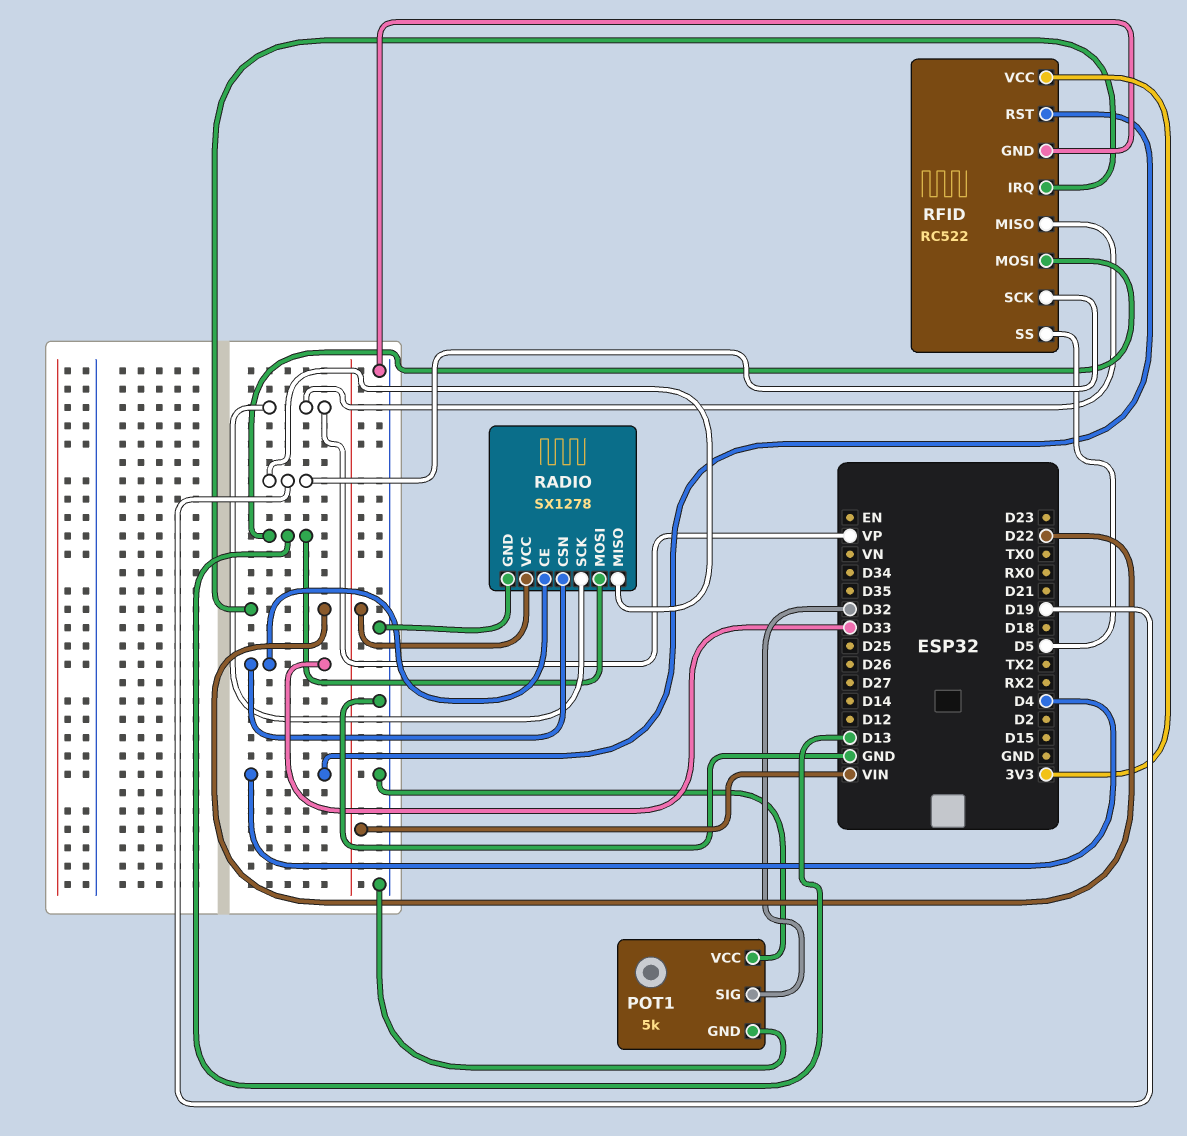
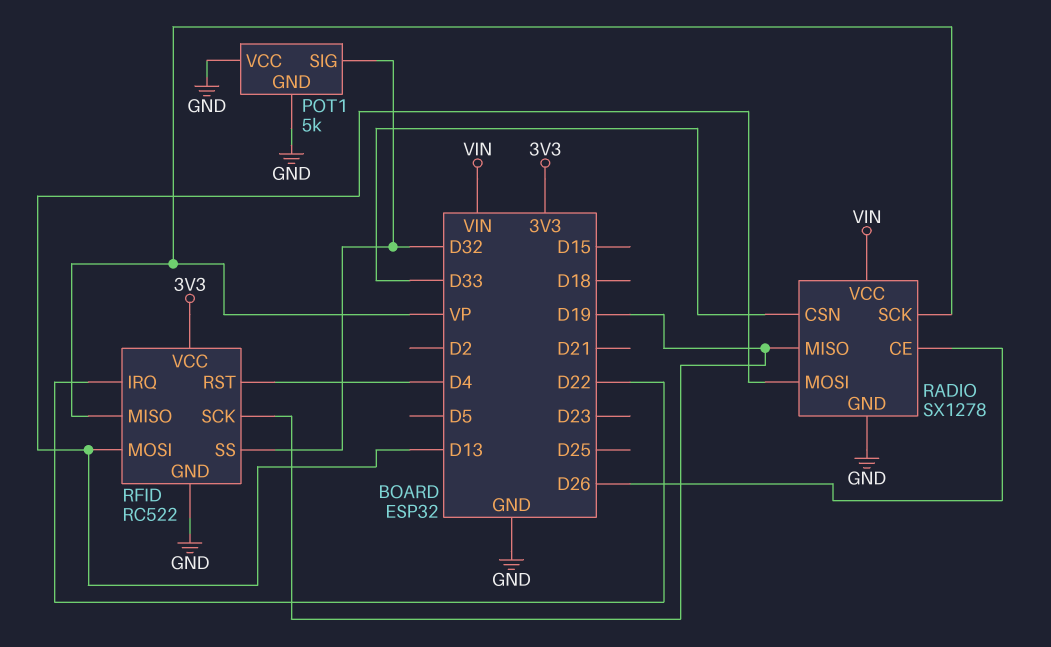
RADIO pin CE: D33 -> D26
RFID pin SS: D5 -> D32

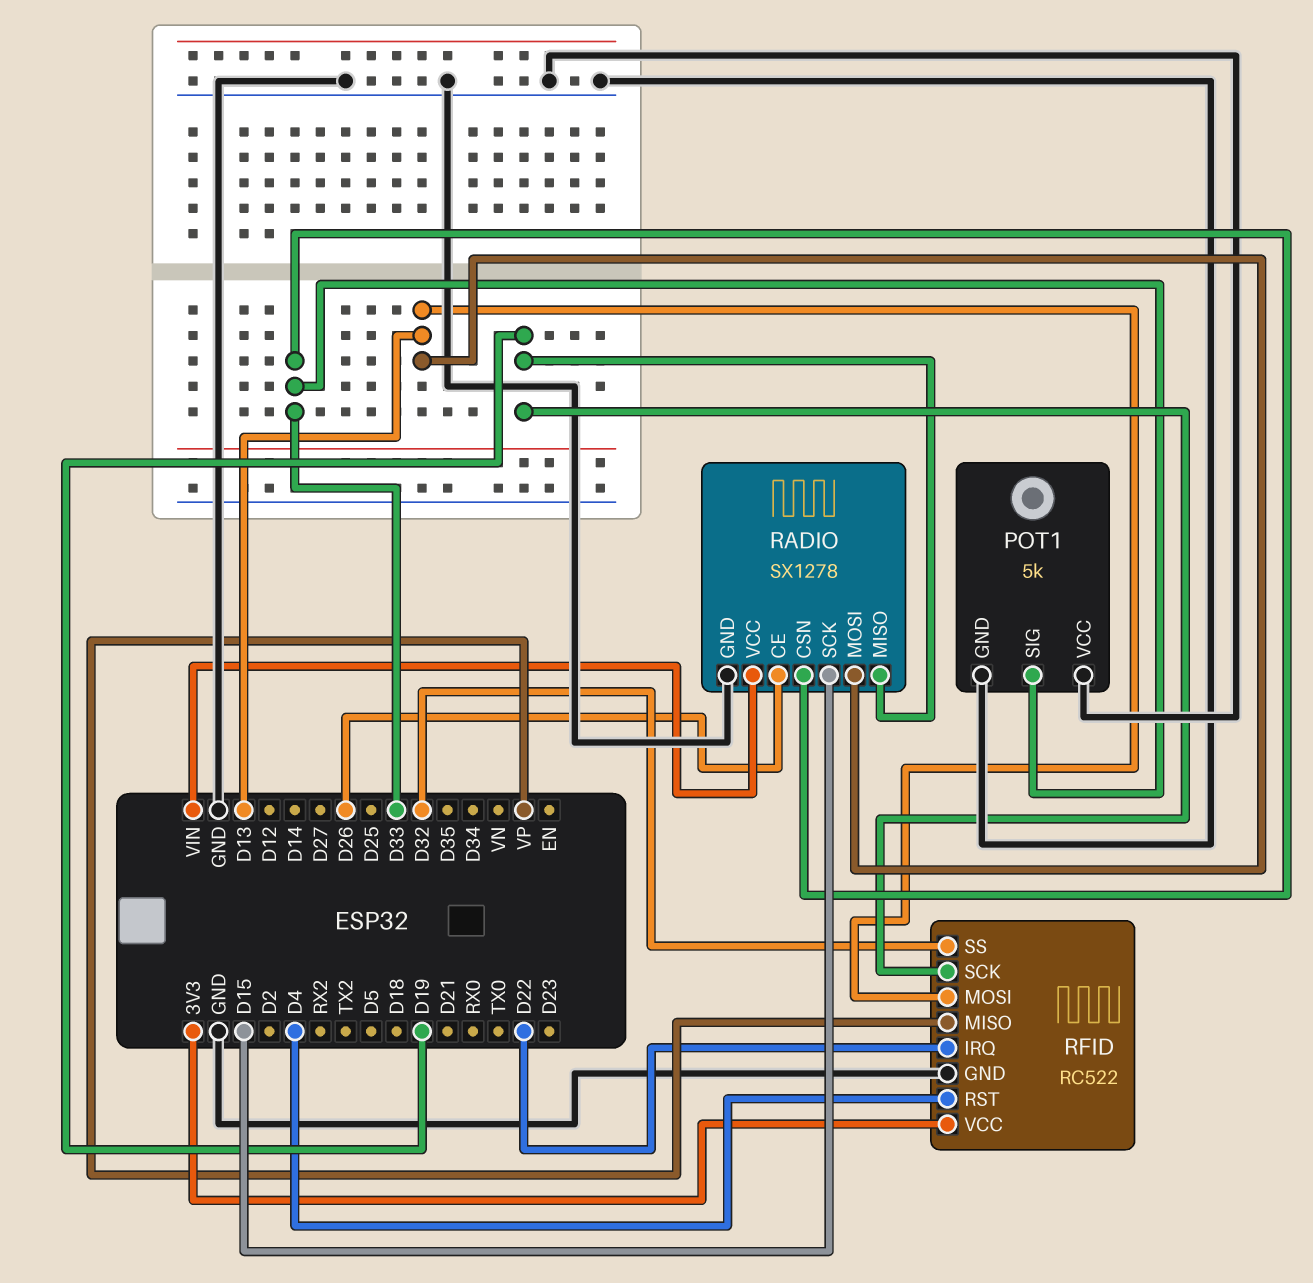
POT1 pin SIG: D32 -> D33
RADIO pin SCK: VP -> D15

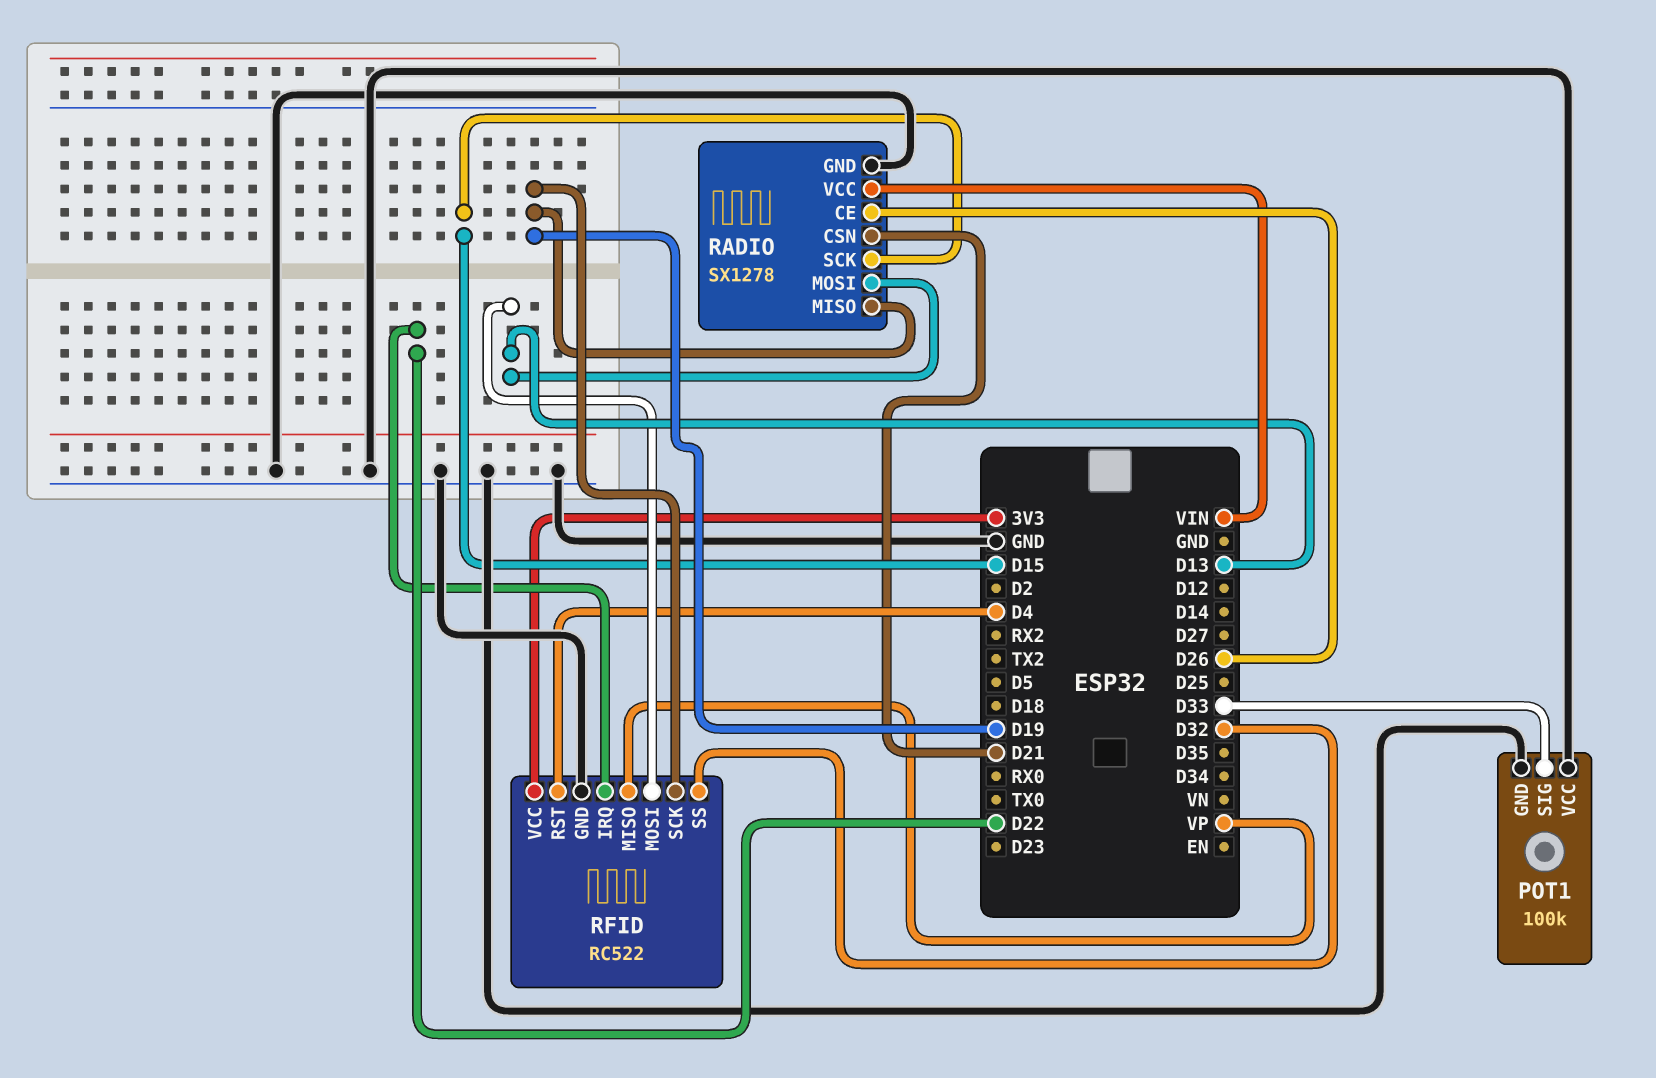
POT1: 5k -> 100k
RADIO pin CSN: D33 -> D21

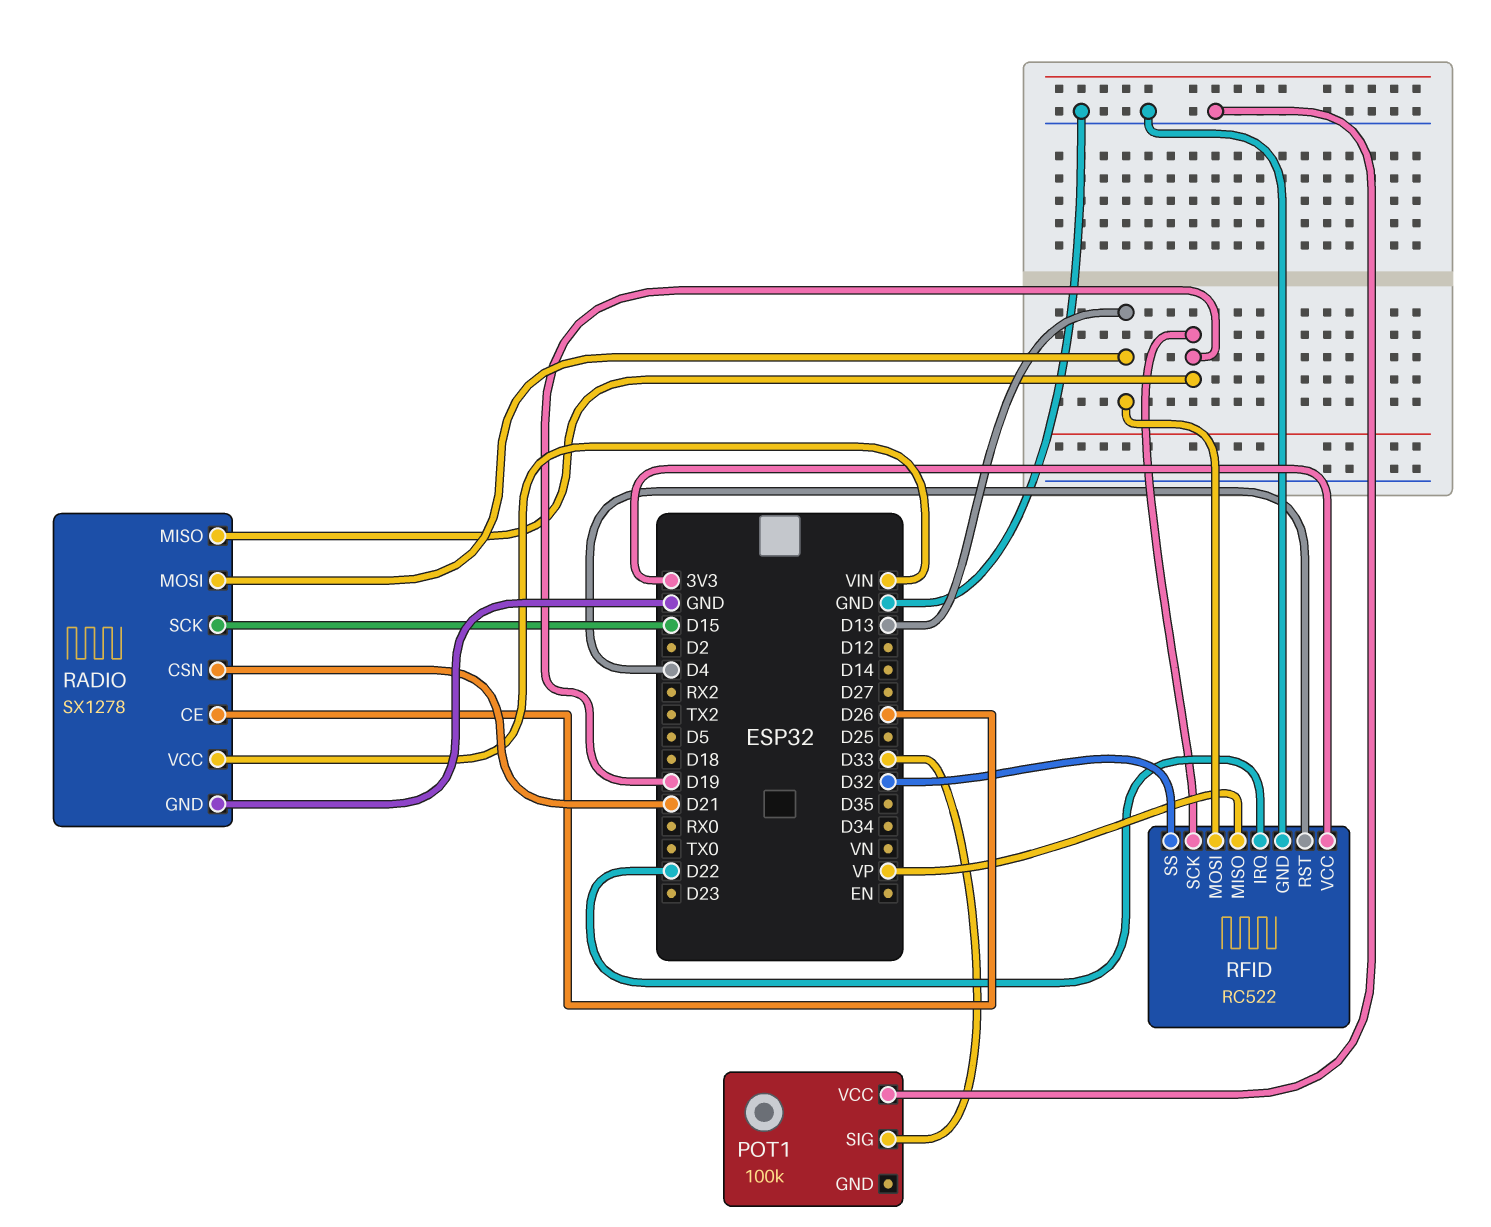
POT1 pin GND: GND -> none

